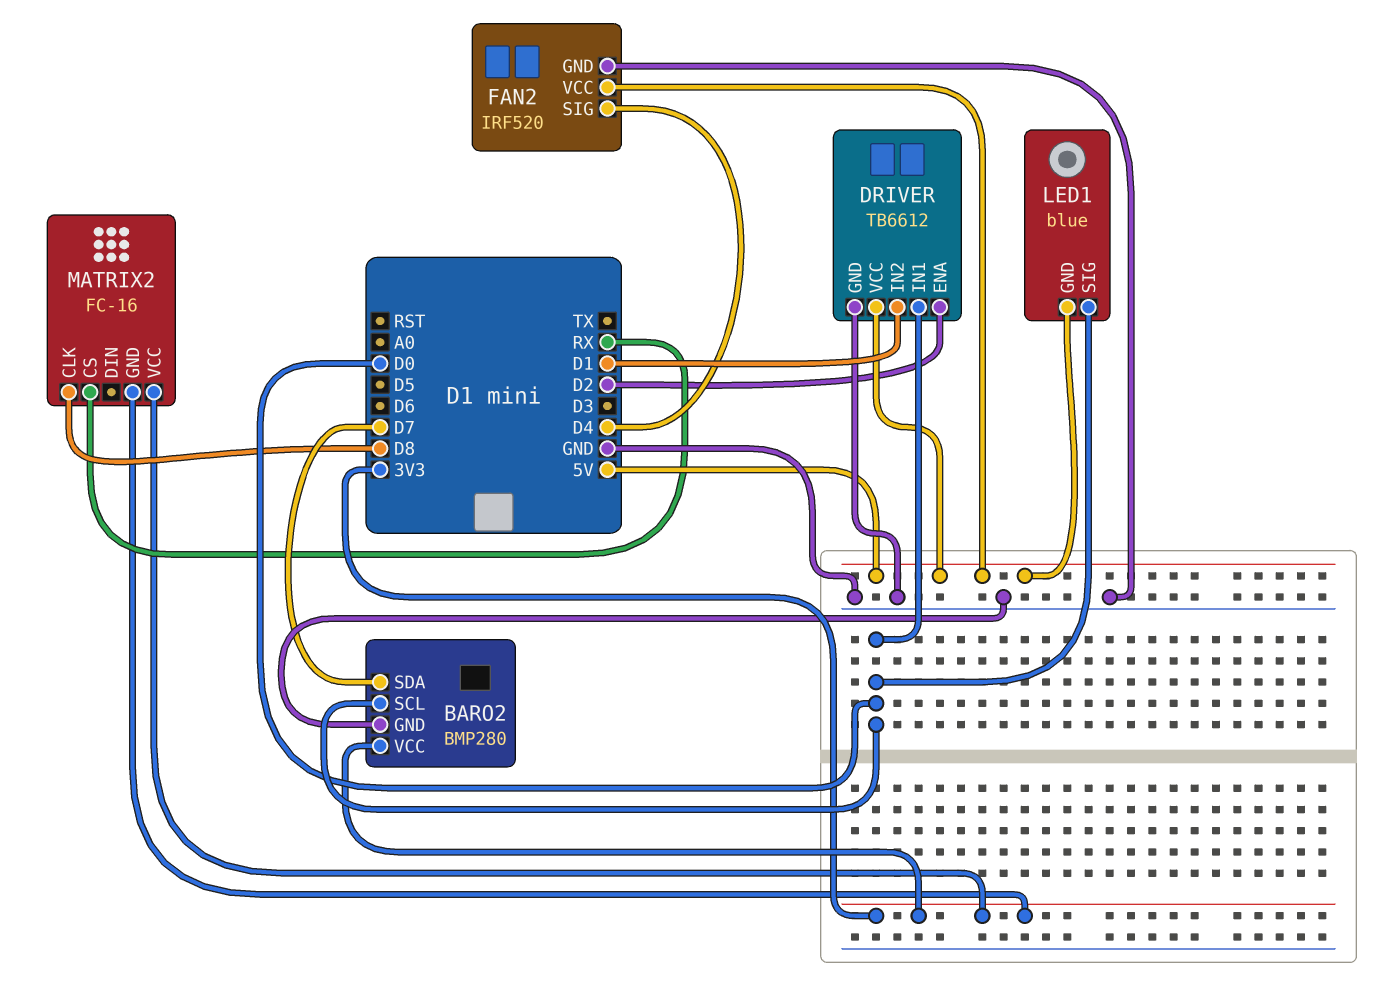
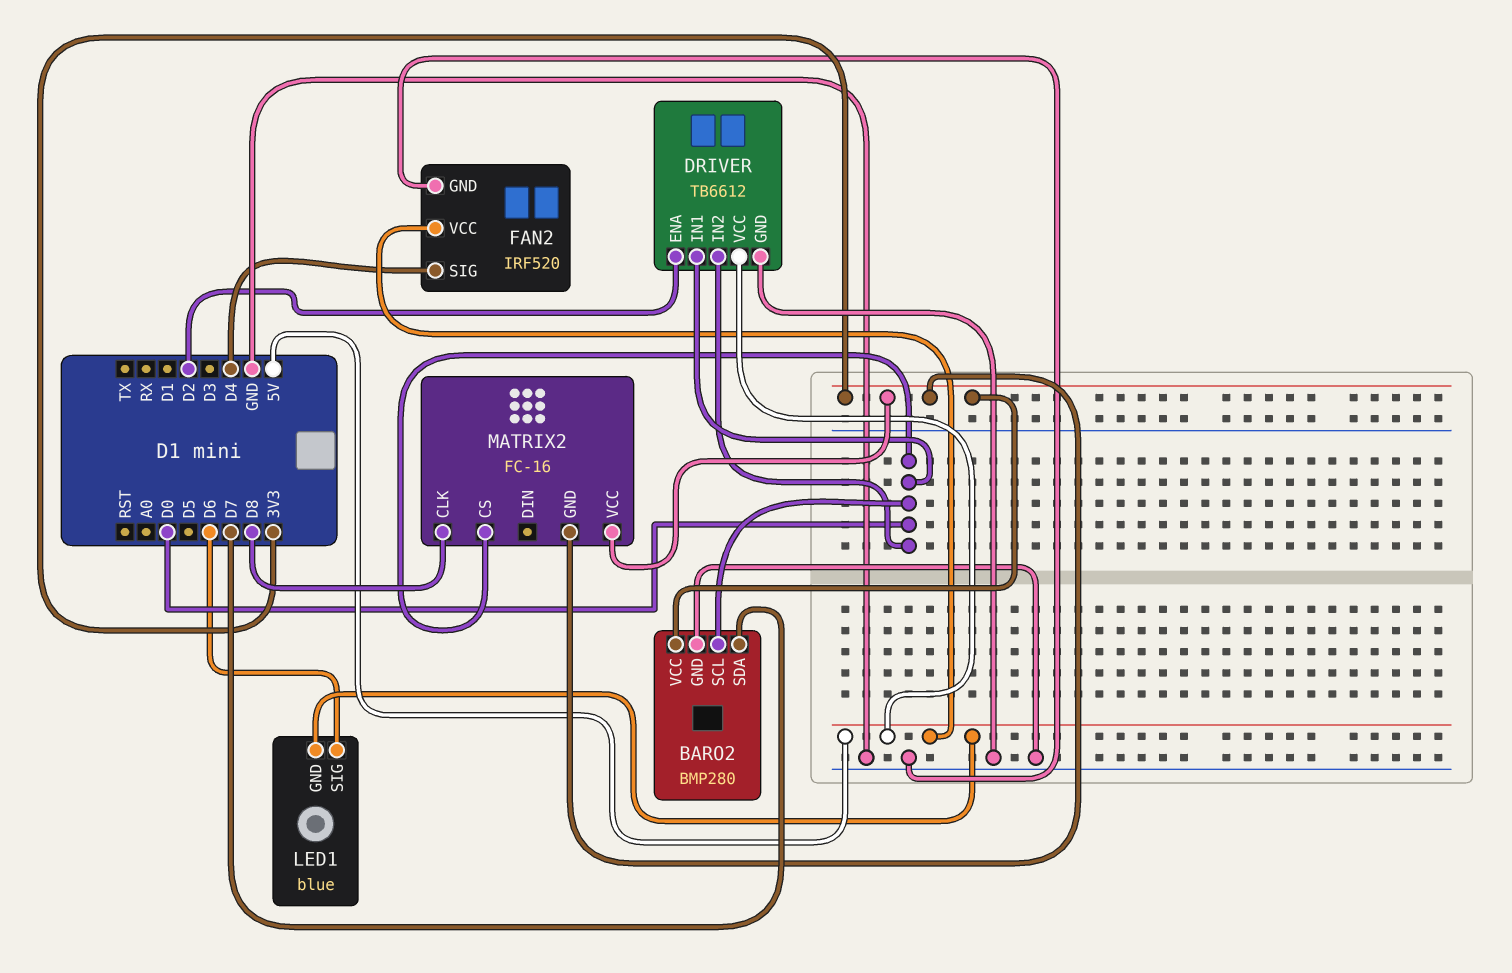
DRIVER pin IN2: D1 -> D0
LED1 pin SIG: D0 -> D6
MATRIX2 pin CS: RX -> D0

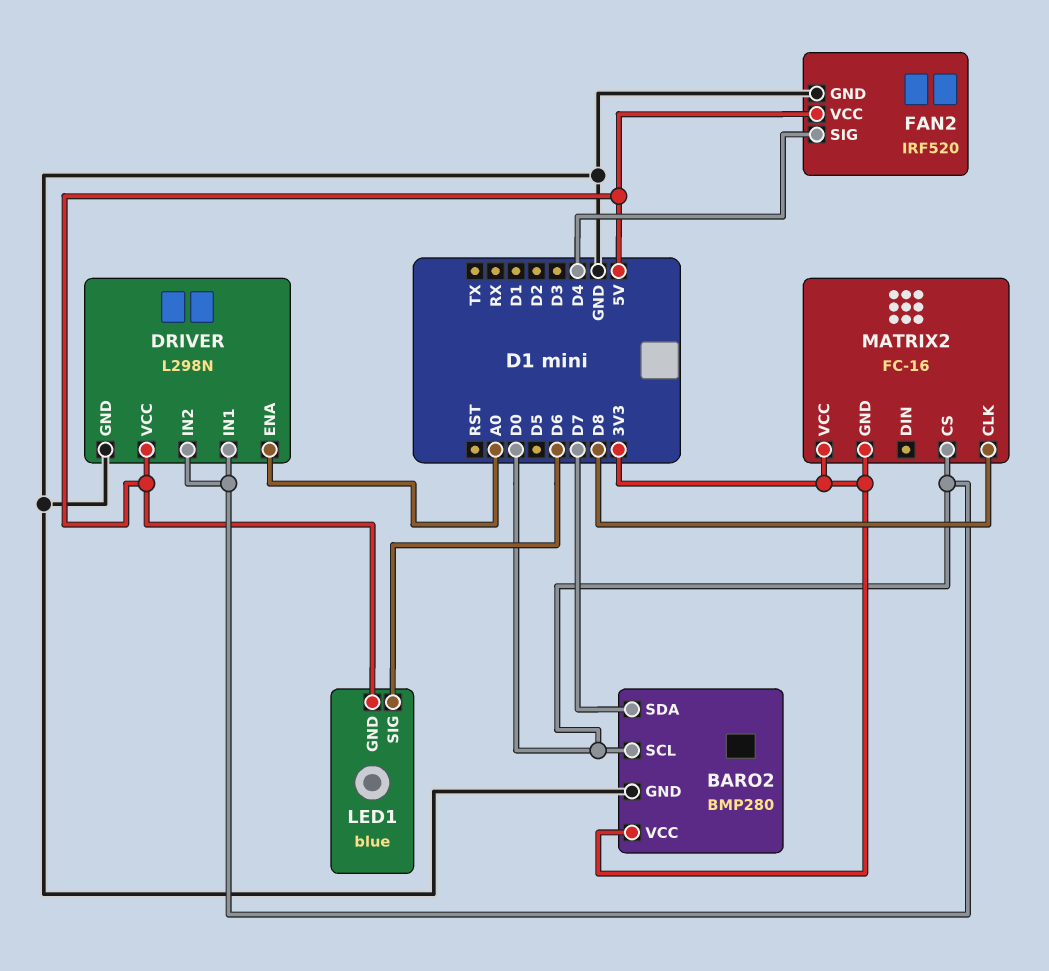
DRIVER: TB6612 -> L298N
DRIVER pin ENA: D2 -> A0

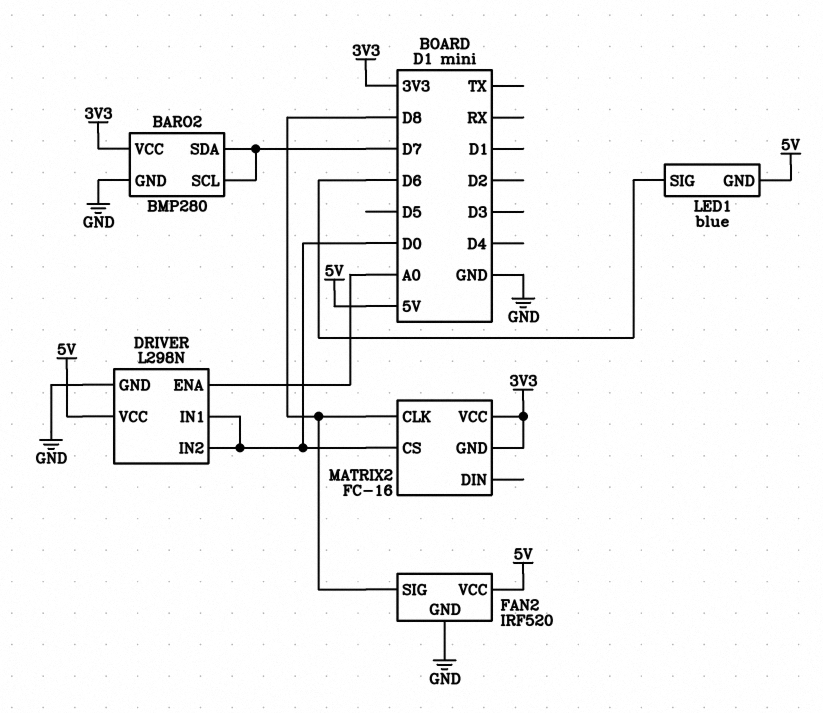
BARO2 pin SCL: D0 -> D7
FAN2 pin SIG: D4 -> D8

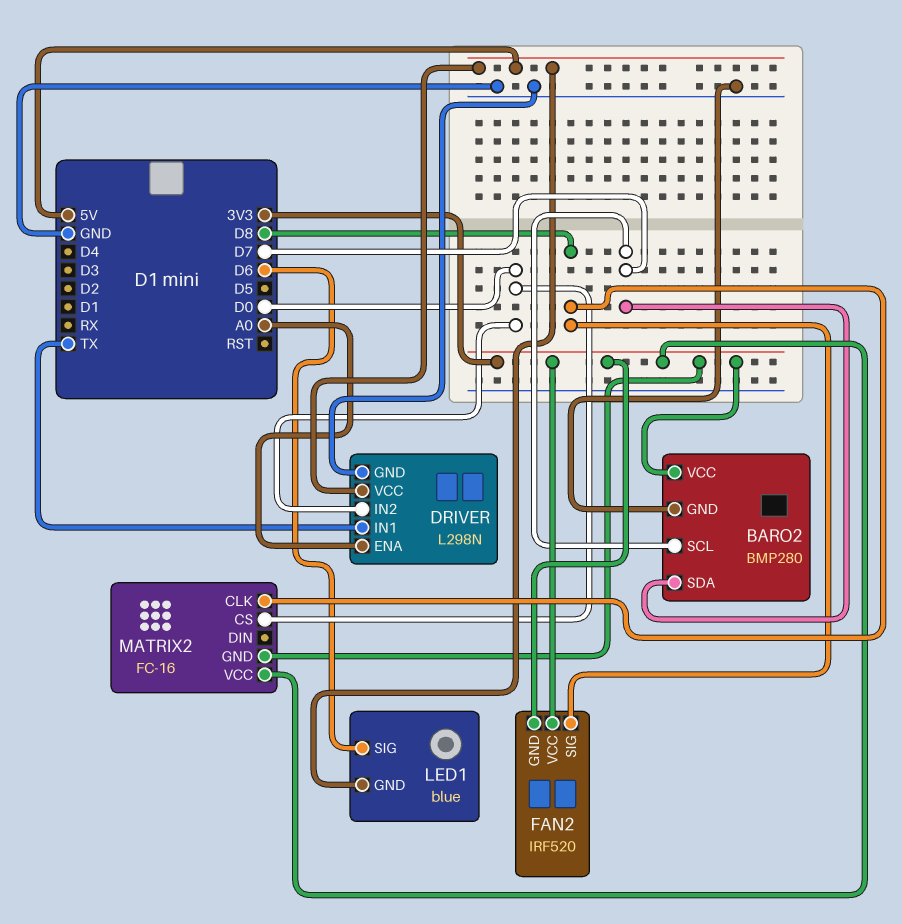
DRIVER pin IN1: D0 -> TX
FAN2 pin GND: GND -> 3V3
FAN2 pin VCC: 5V -> 3V3

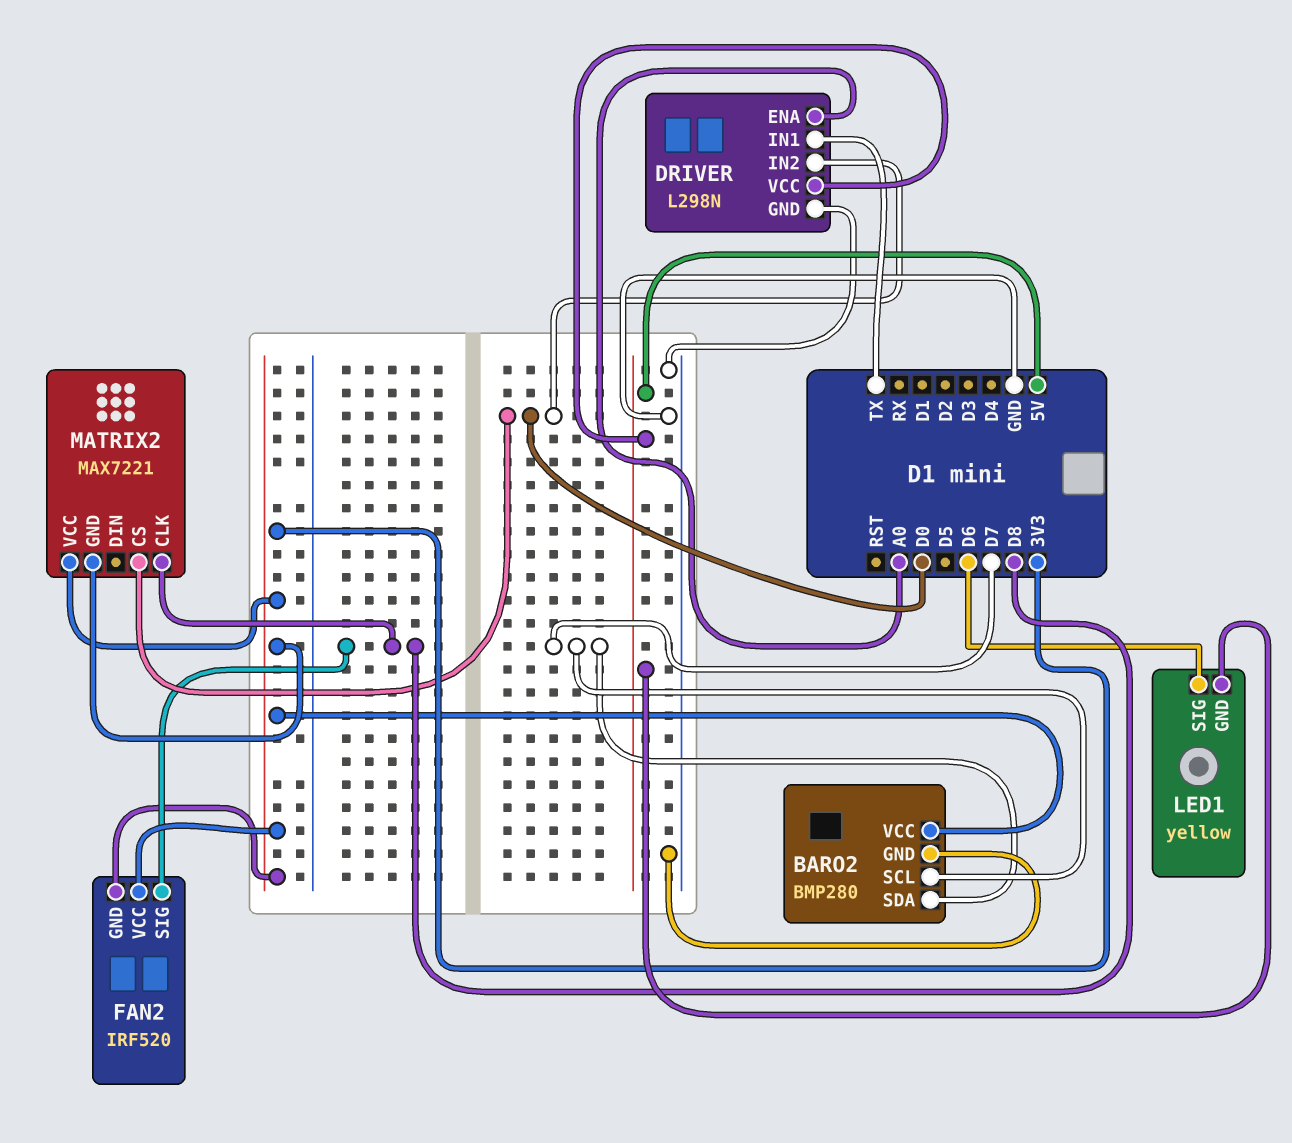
LED1: blue -> yellow
MATRIX2: FC-16 -> MAX7221

